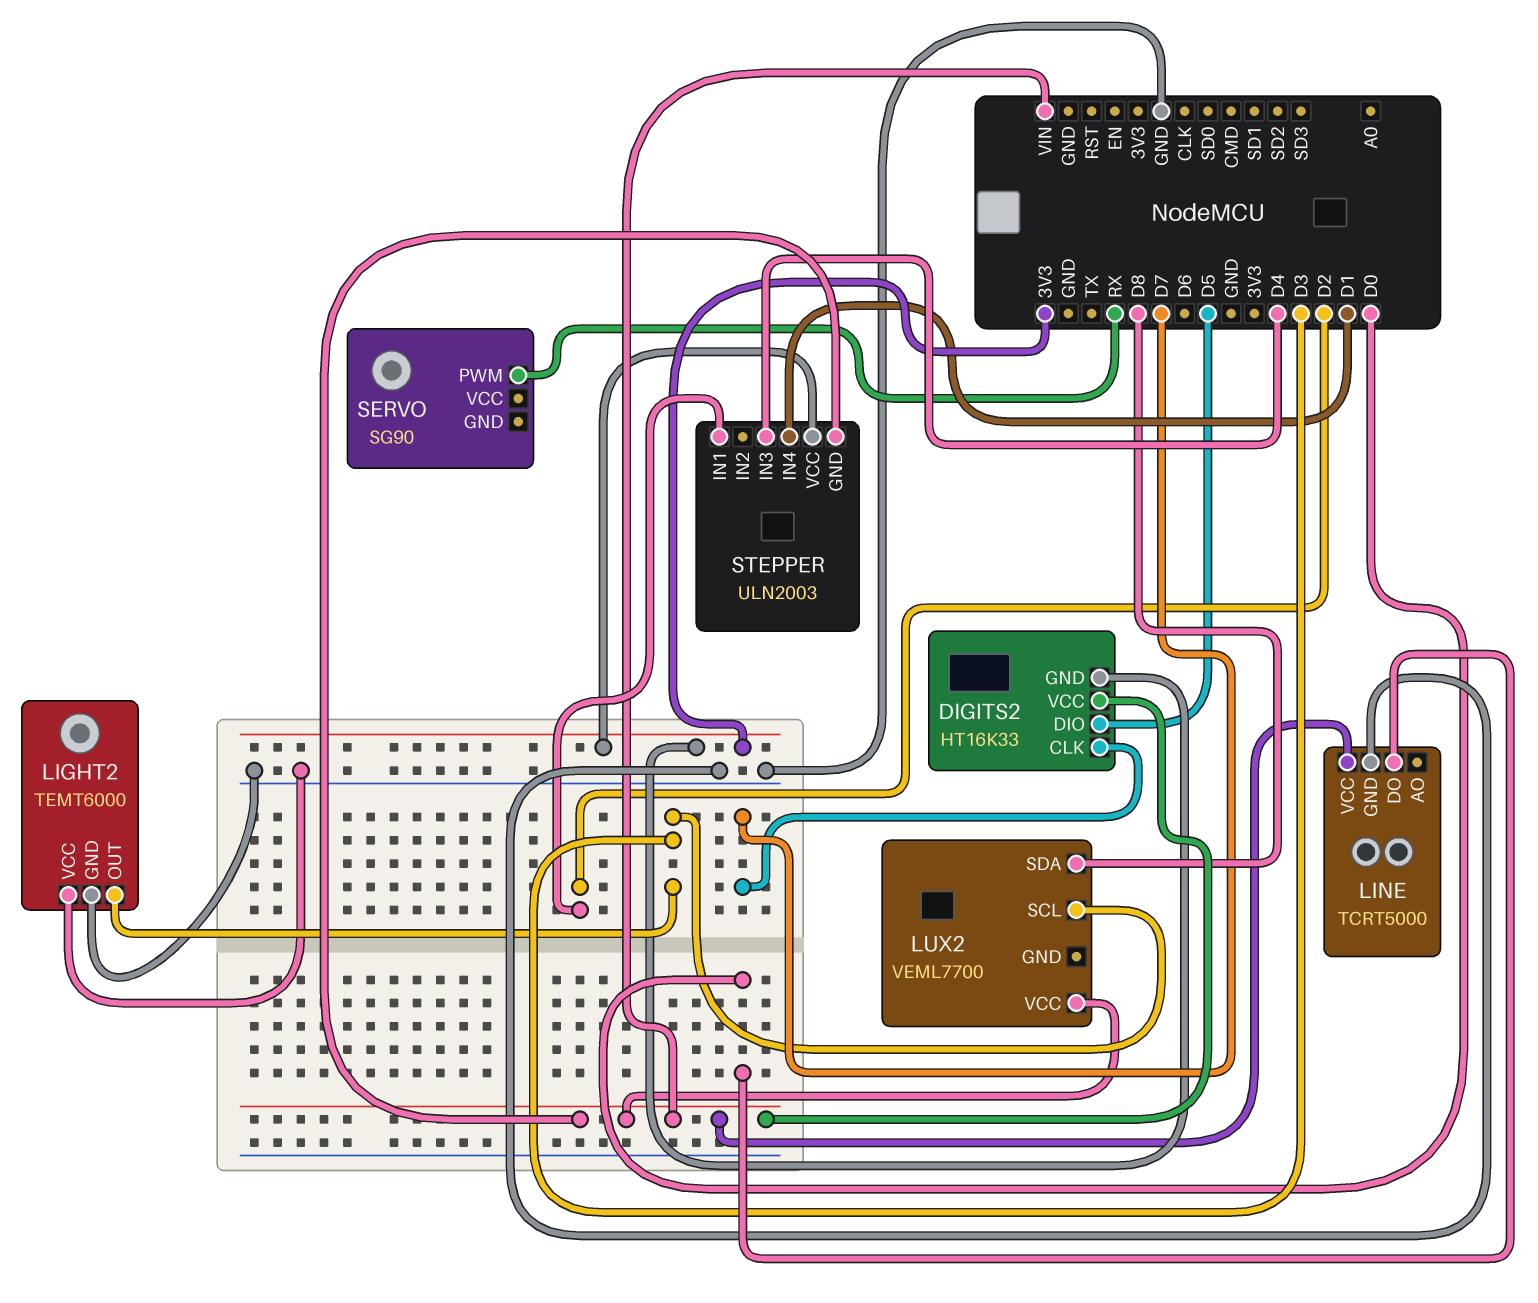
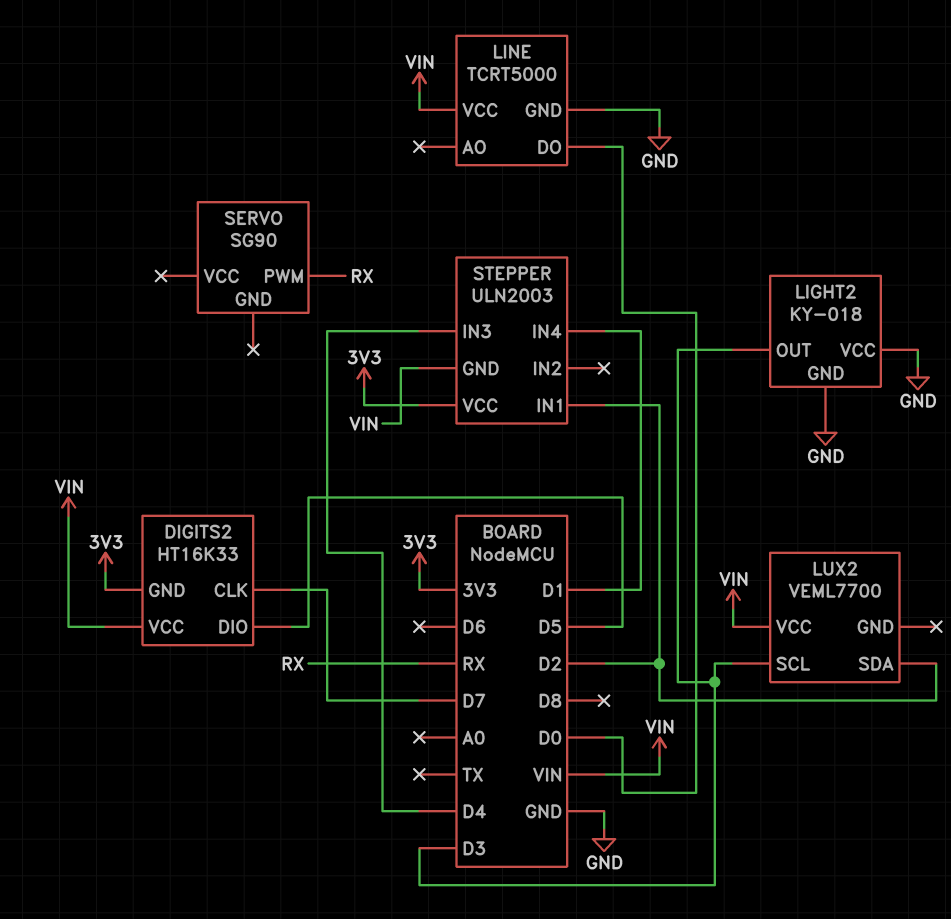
LIGHT2: TEMT6000 -> KY-018
LUX2 pin SDA: D8 -> D2

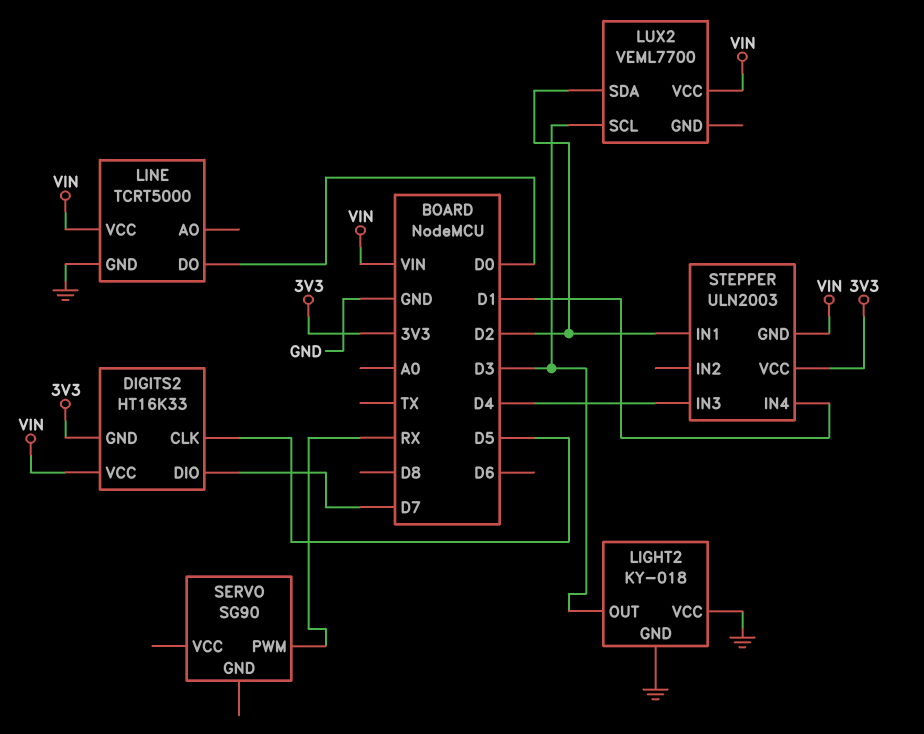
DIGITS2 pin CLK: D7 -> D5
DIGITS2 pin DIO: D5 -> D7

